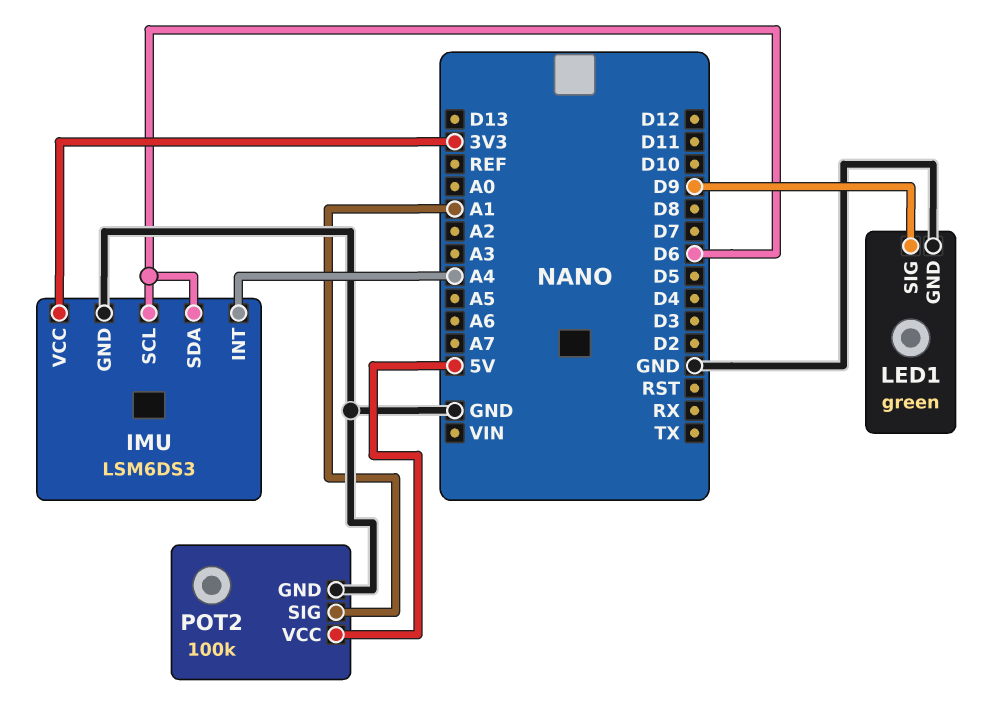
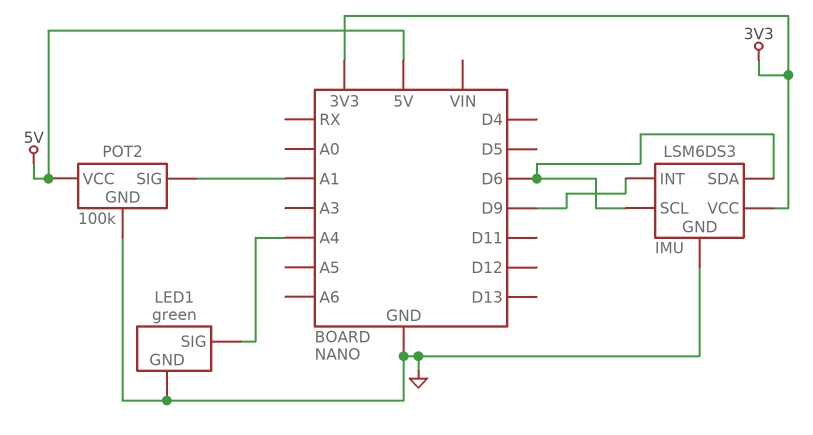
IMU pin INT: A4 -> D9
LED1 pin SIG: D9 -> A4

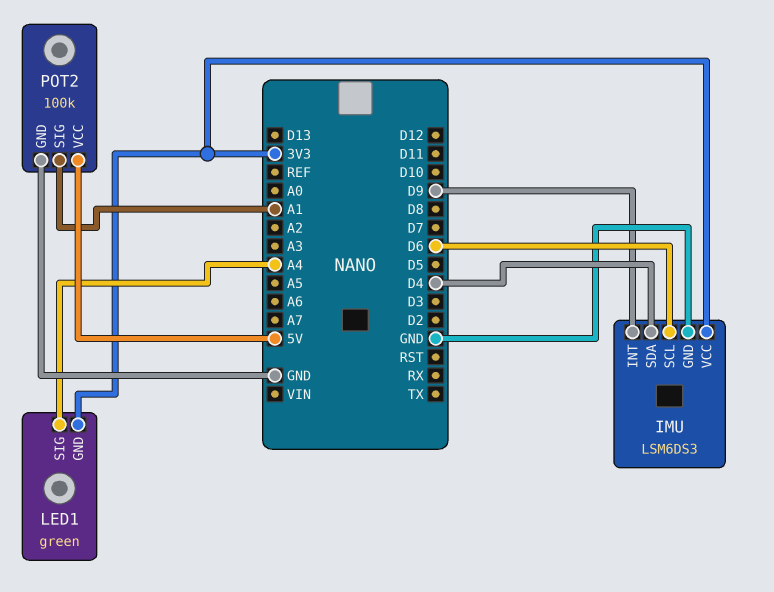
IMU pin SDA: D6 -> D4
LED1 pin GND: GND -> 3V3

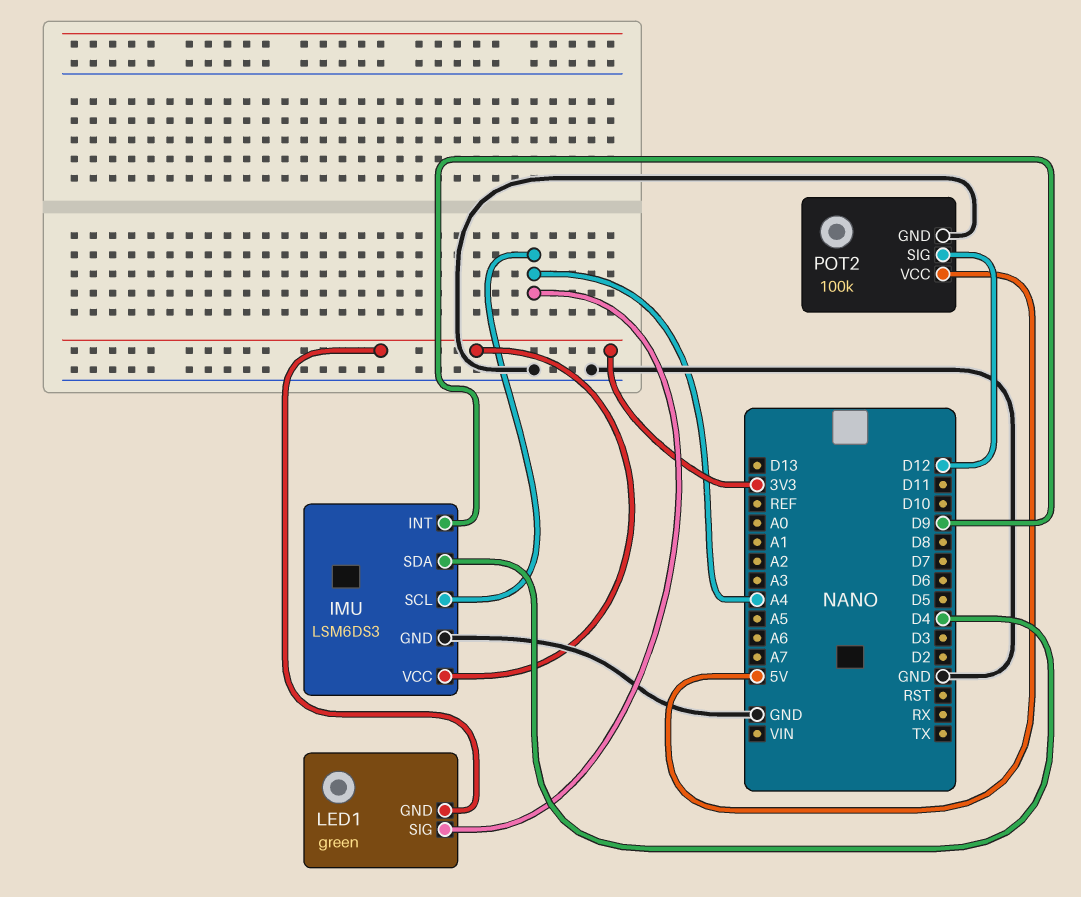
IMU pin SCL: D6 -> A4
POT2 pin SIG: A1 -> D12

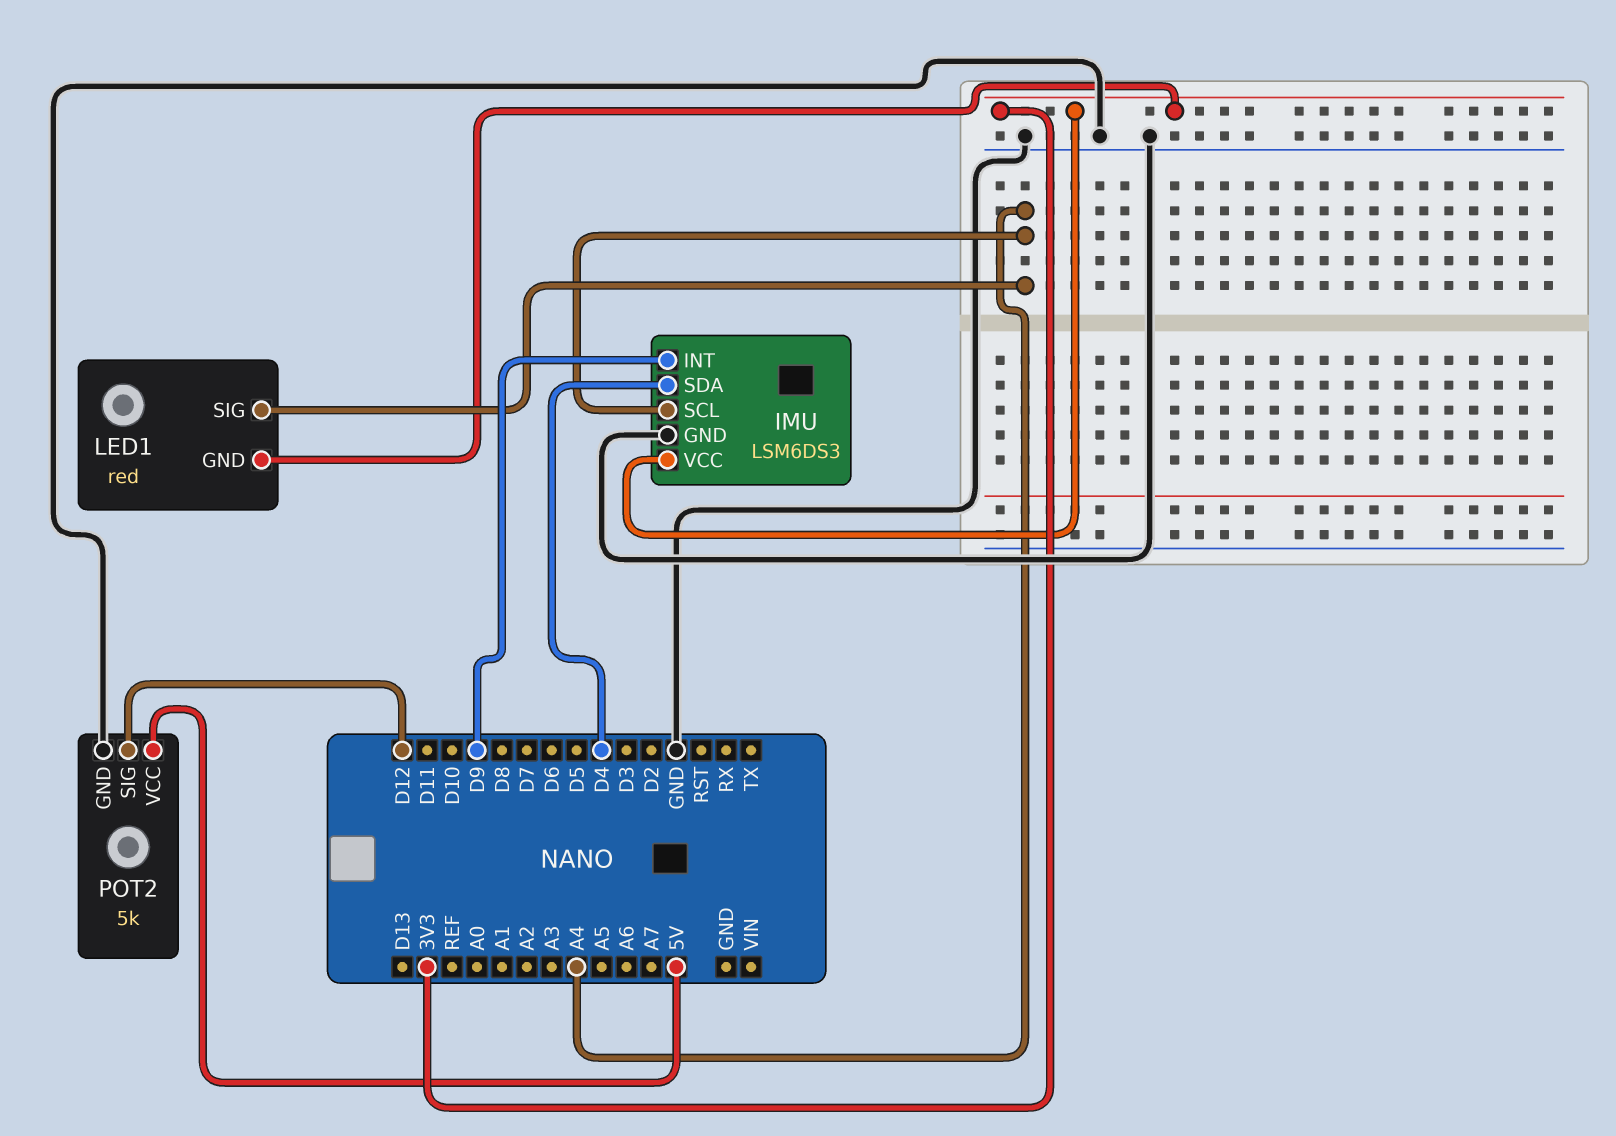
LED1: green -> red
POT2: 100k -> 5k

